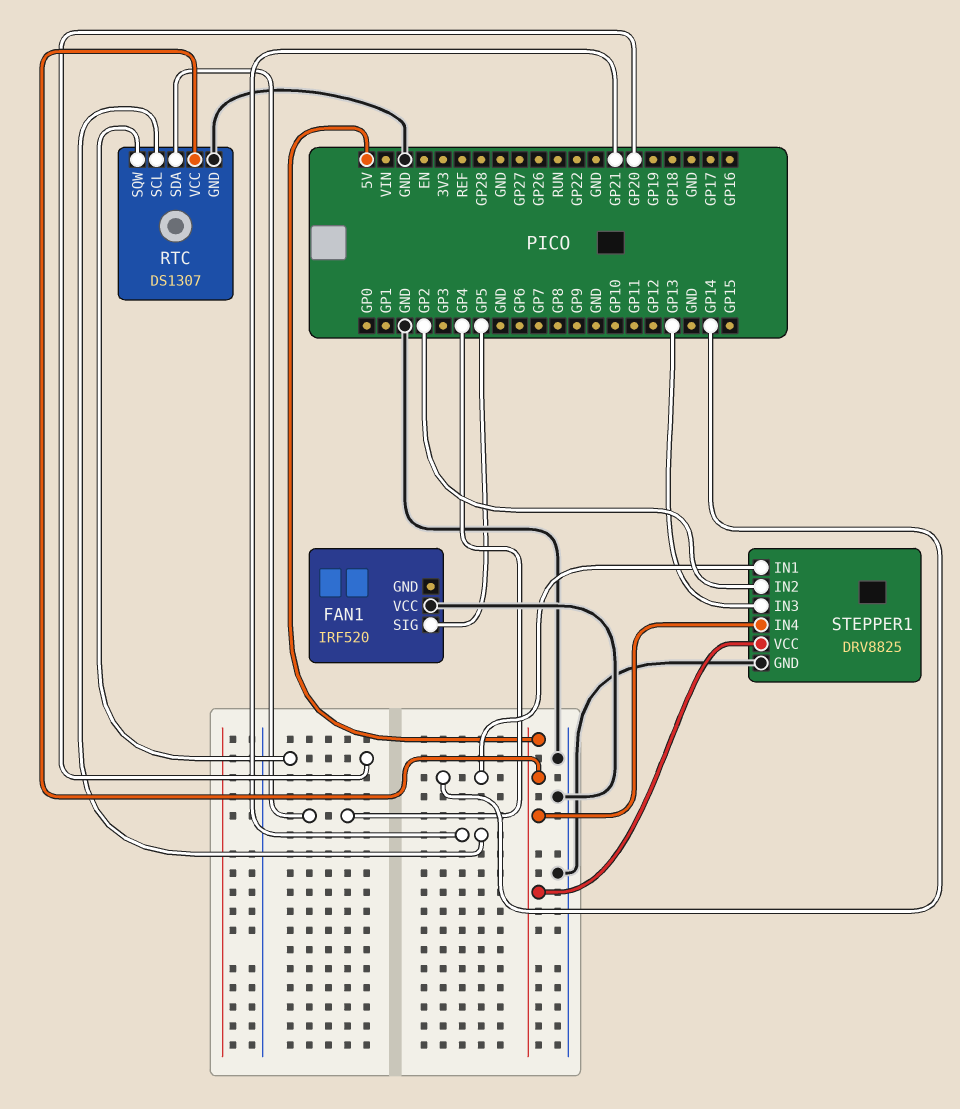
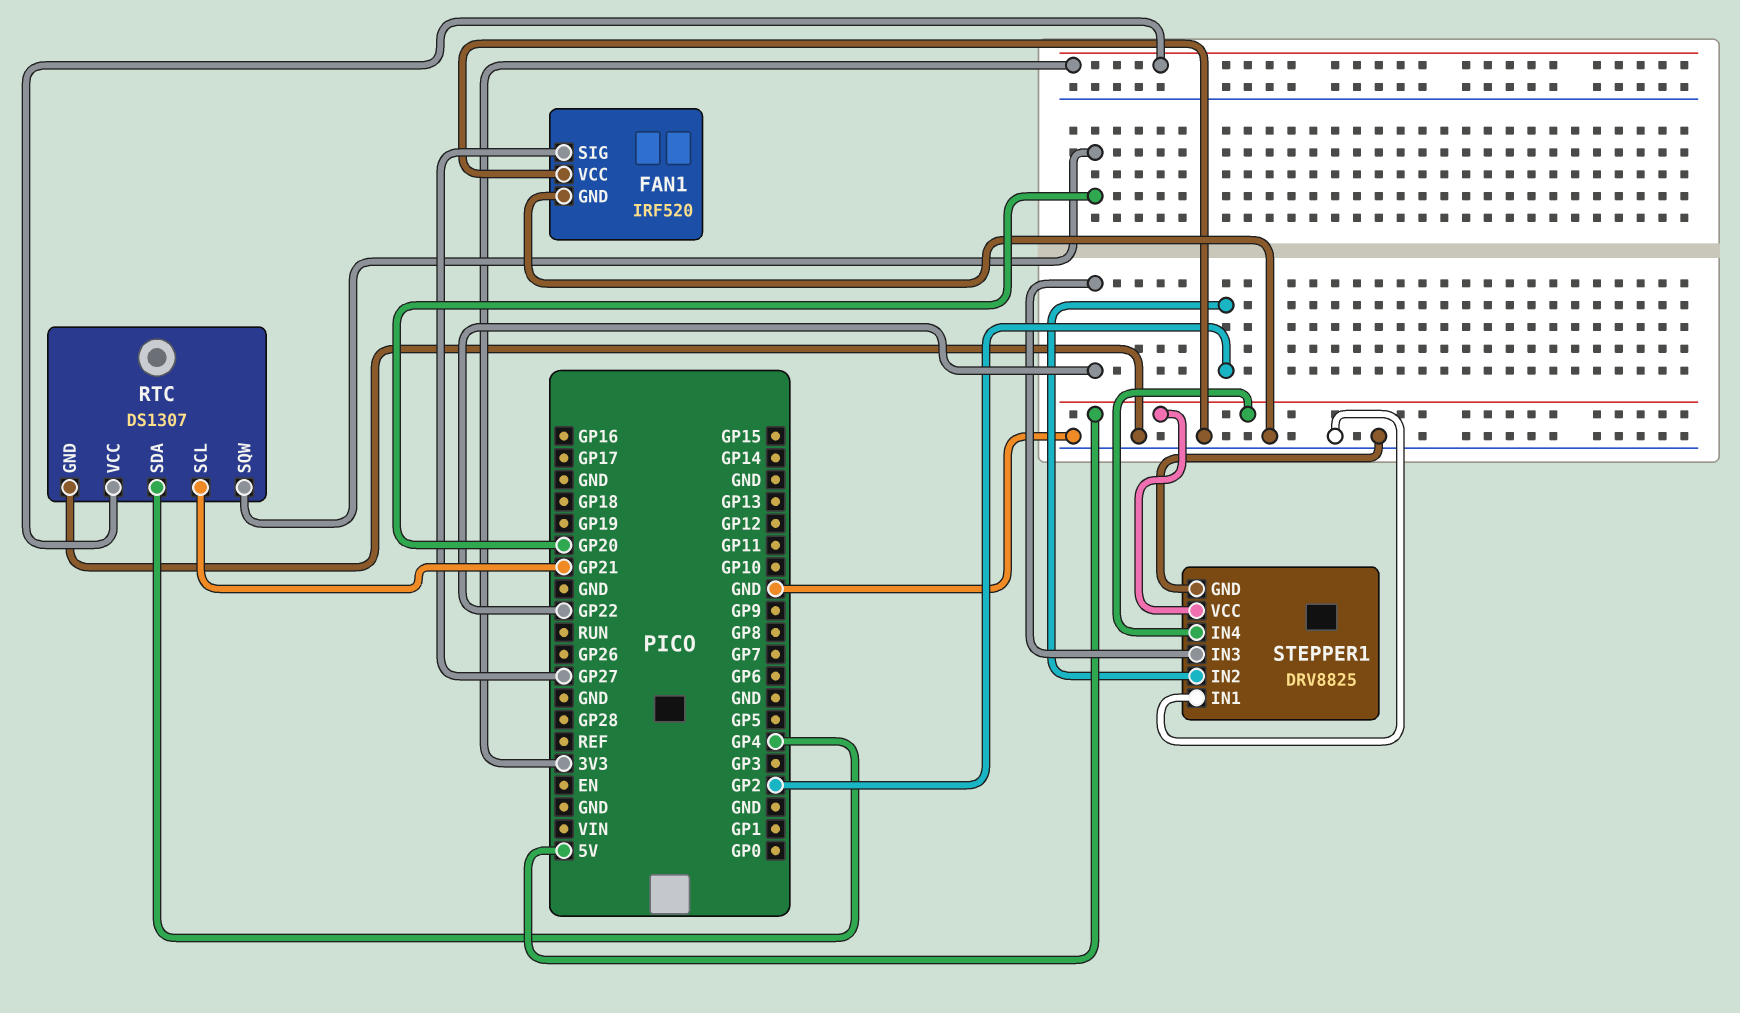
FAN1 pin GND: none -> GND
FAN1 pin SIG: GP5 -> GP27
RTC pin VCC: 5V -> 3V3
STEPPER1 pin IN1: GP14 -> GND
STEPPER1 pin IN3: GP13 -> GP22

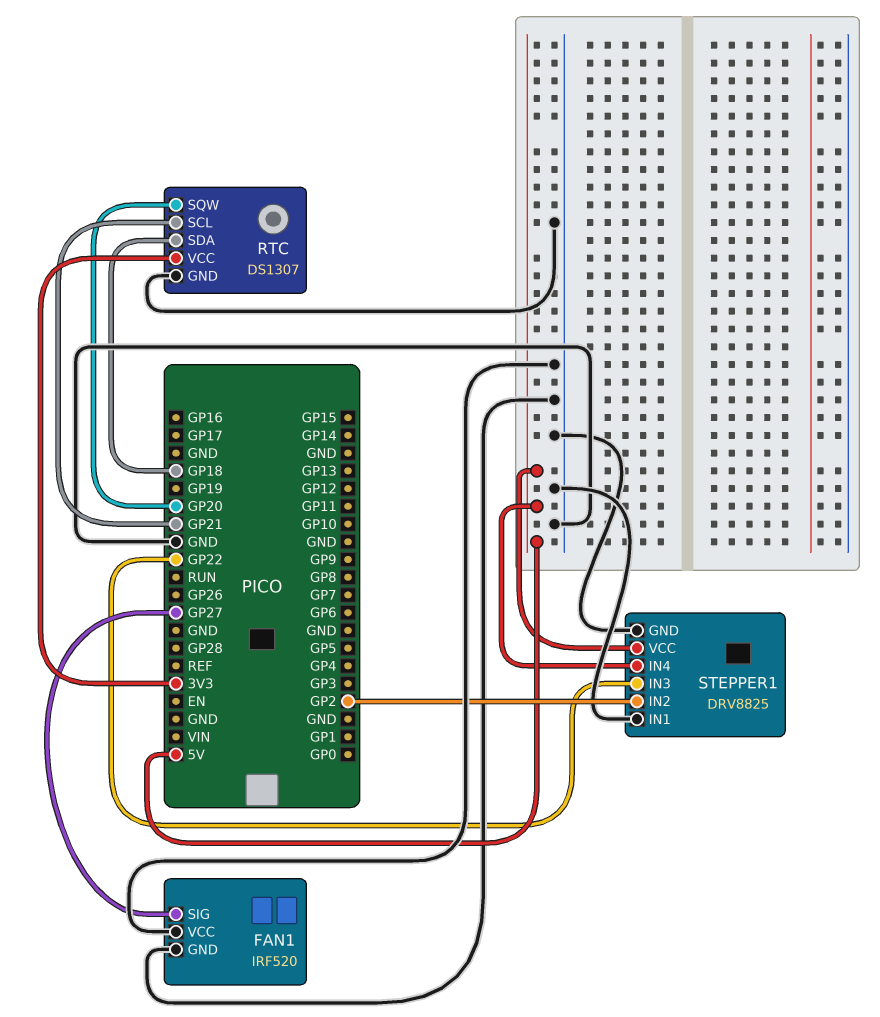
RTC pin SDA: GP4 -> GP18

